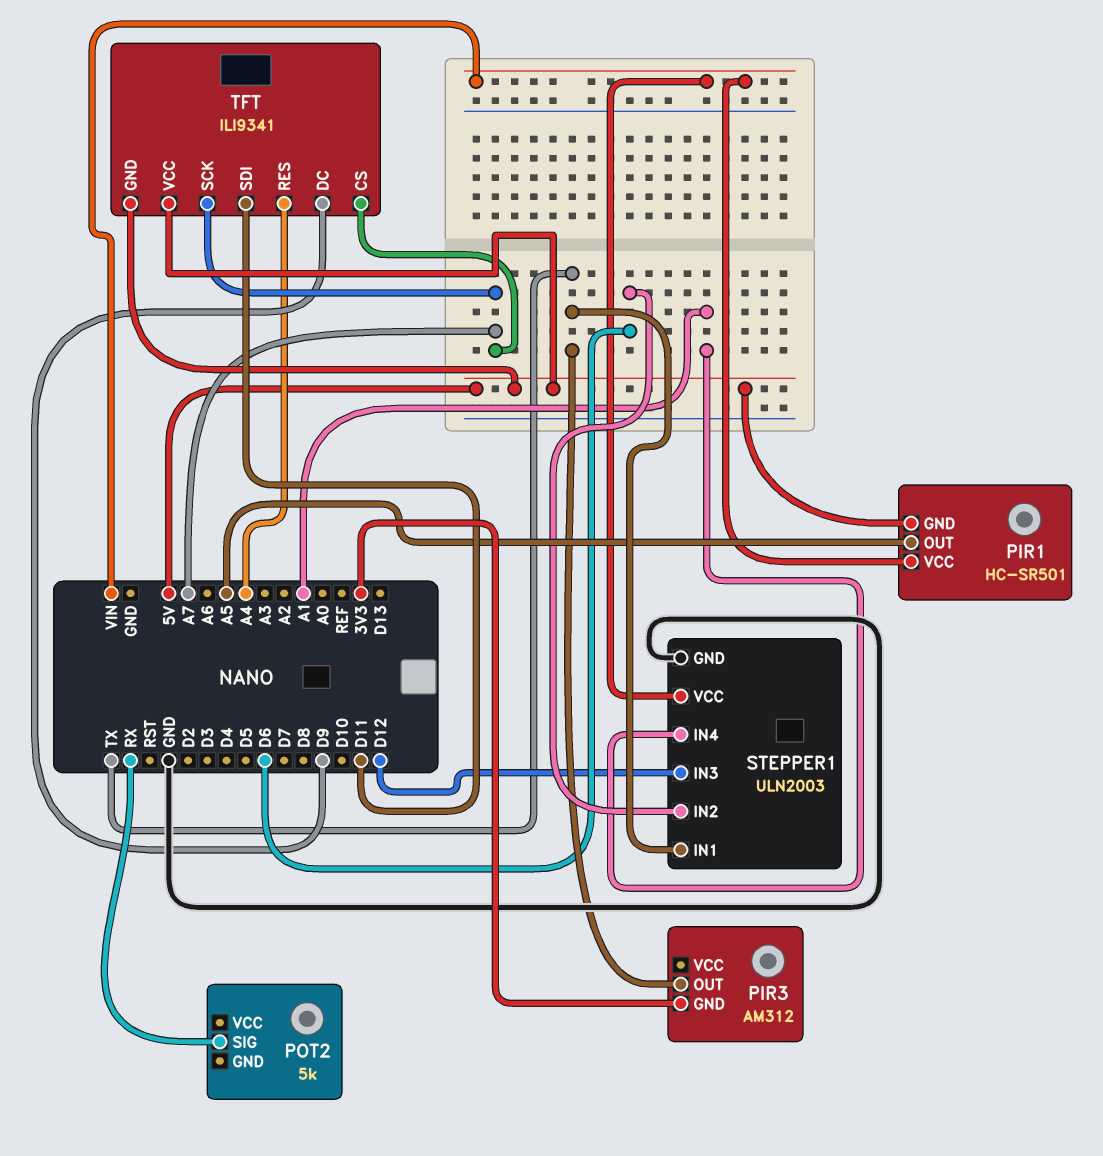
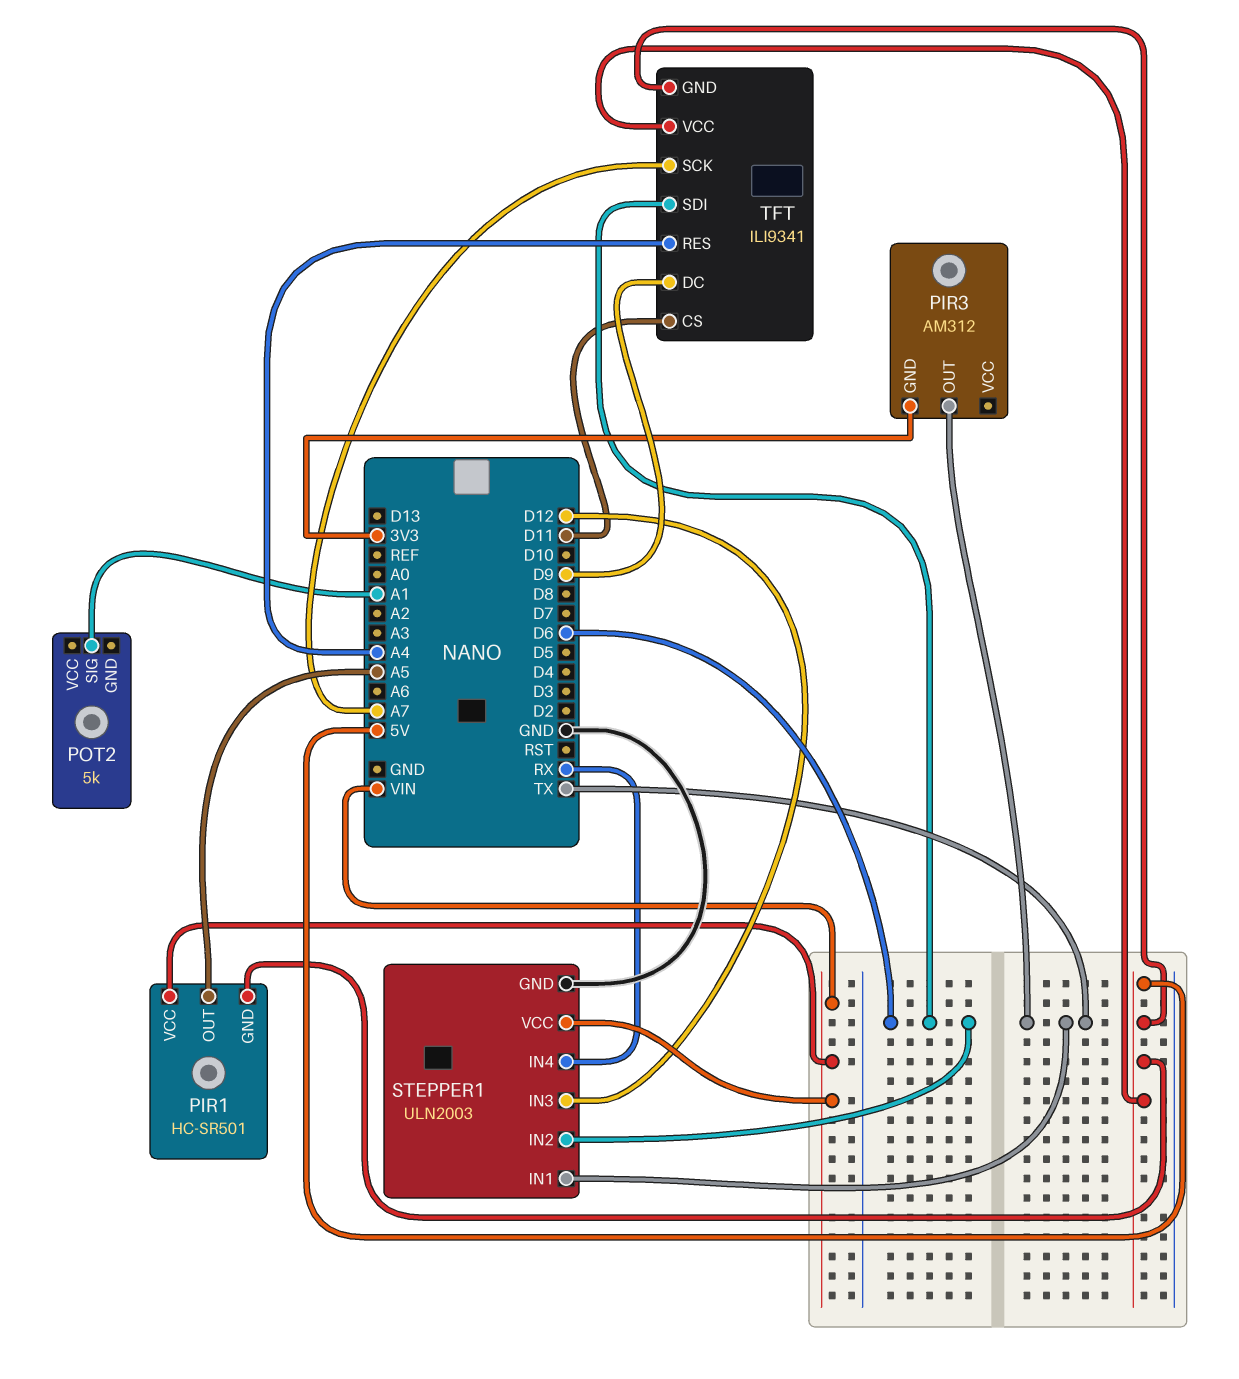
POT2 pin SIG: RX -> A1
STEPPER1 pin IN4: A1 -> RX
TFT pin CS: A7 -> D11
TFT pin SDI: D11 -> D6

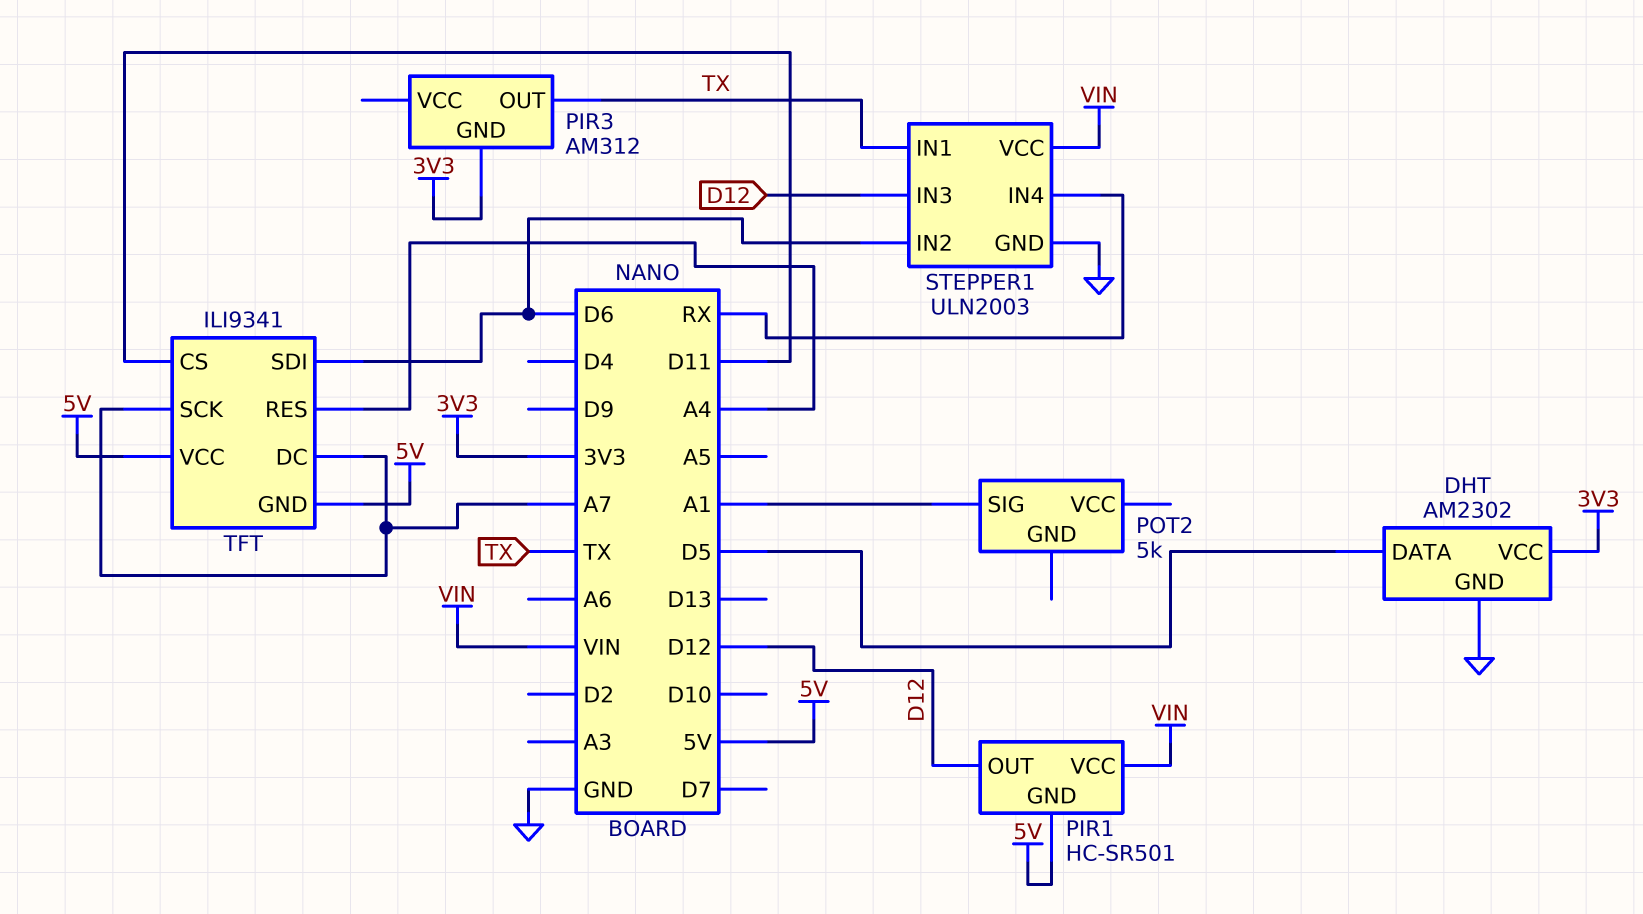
DHT: none -> AM2302
DHT pin DATA: none -> D5
DHT pin GND: none -> GND
DHT pin VCC: none -> 3V3
PIR1 pin OUT: A5 -> D12
TFT pin DC: D9 -> A7

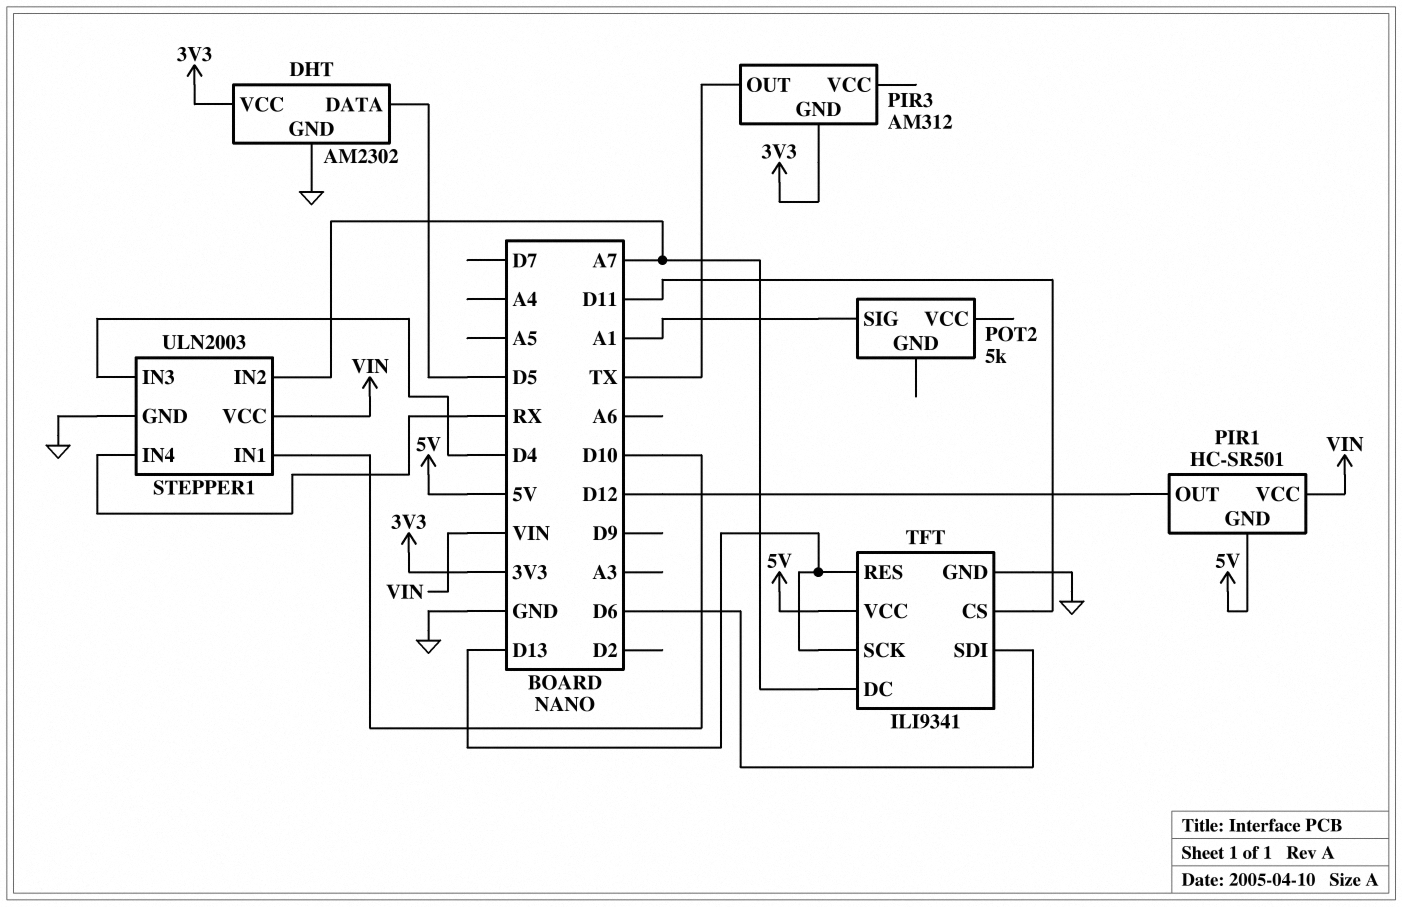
STEPPER1 pin IN1: TX -> D10
STEPPER1 pin IN2: D6 -> A7
STEPPER1 pin IN3: D12 -> D4
TFT pin GND: 5V -> GND
TFT pin RES: A4 -> D13
TFT pin SCK: A7 -> D13

